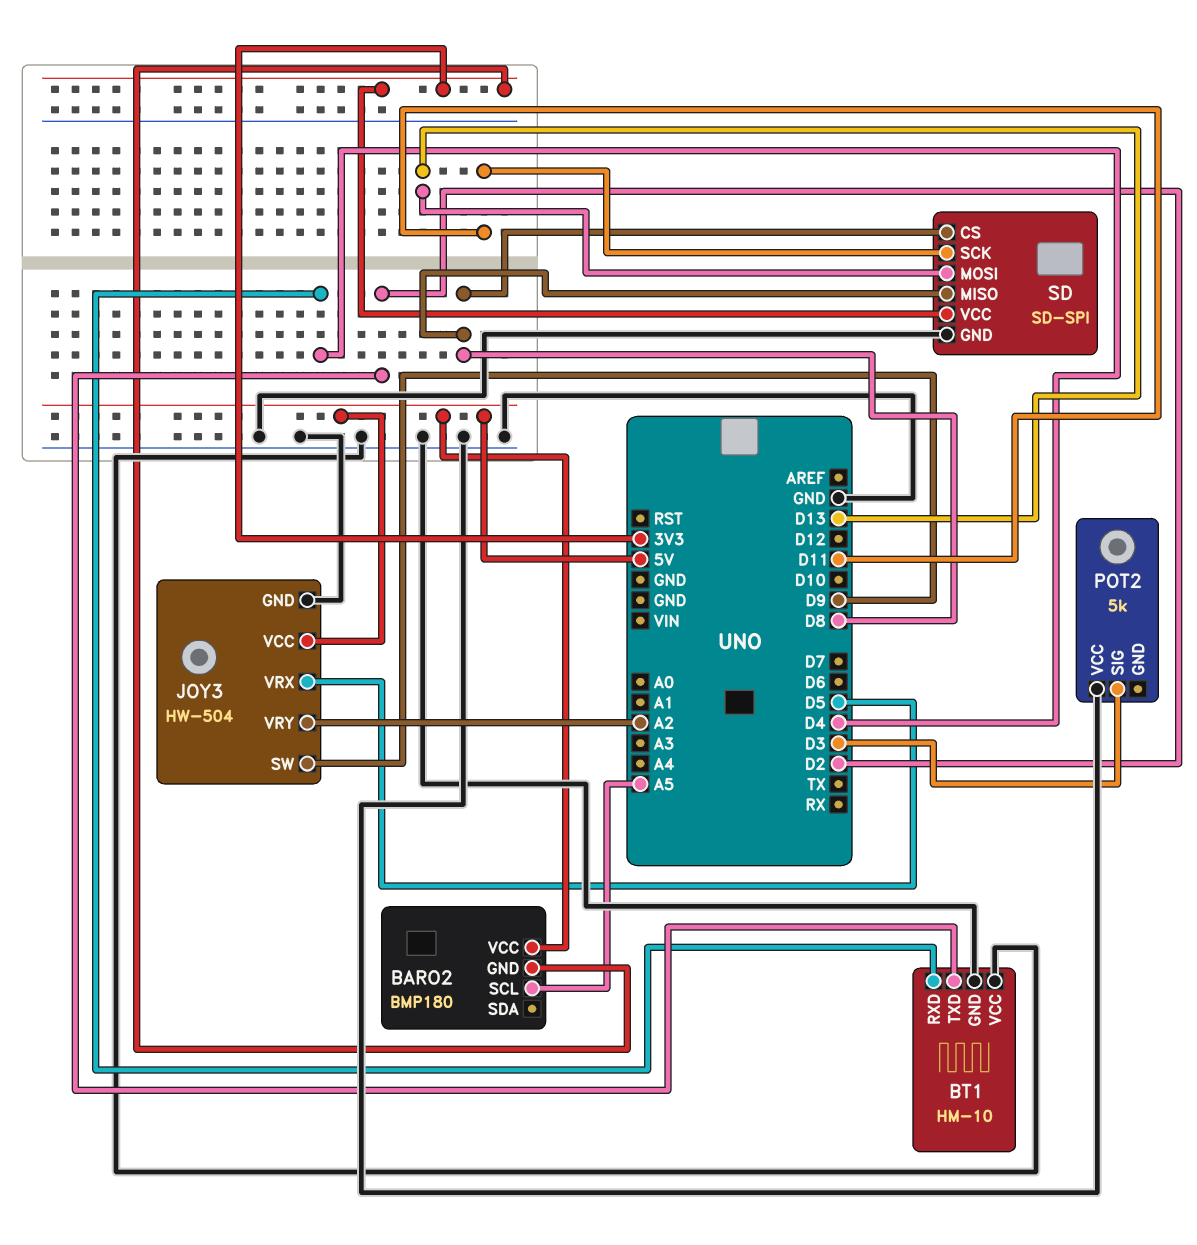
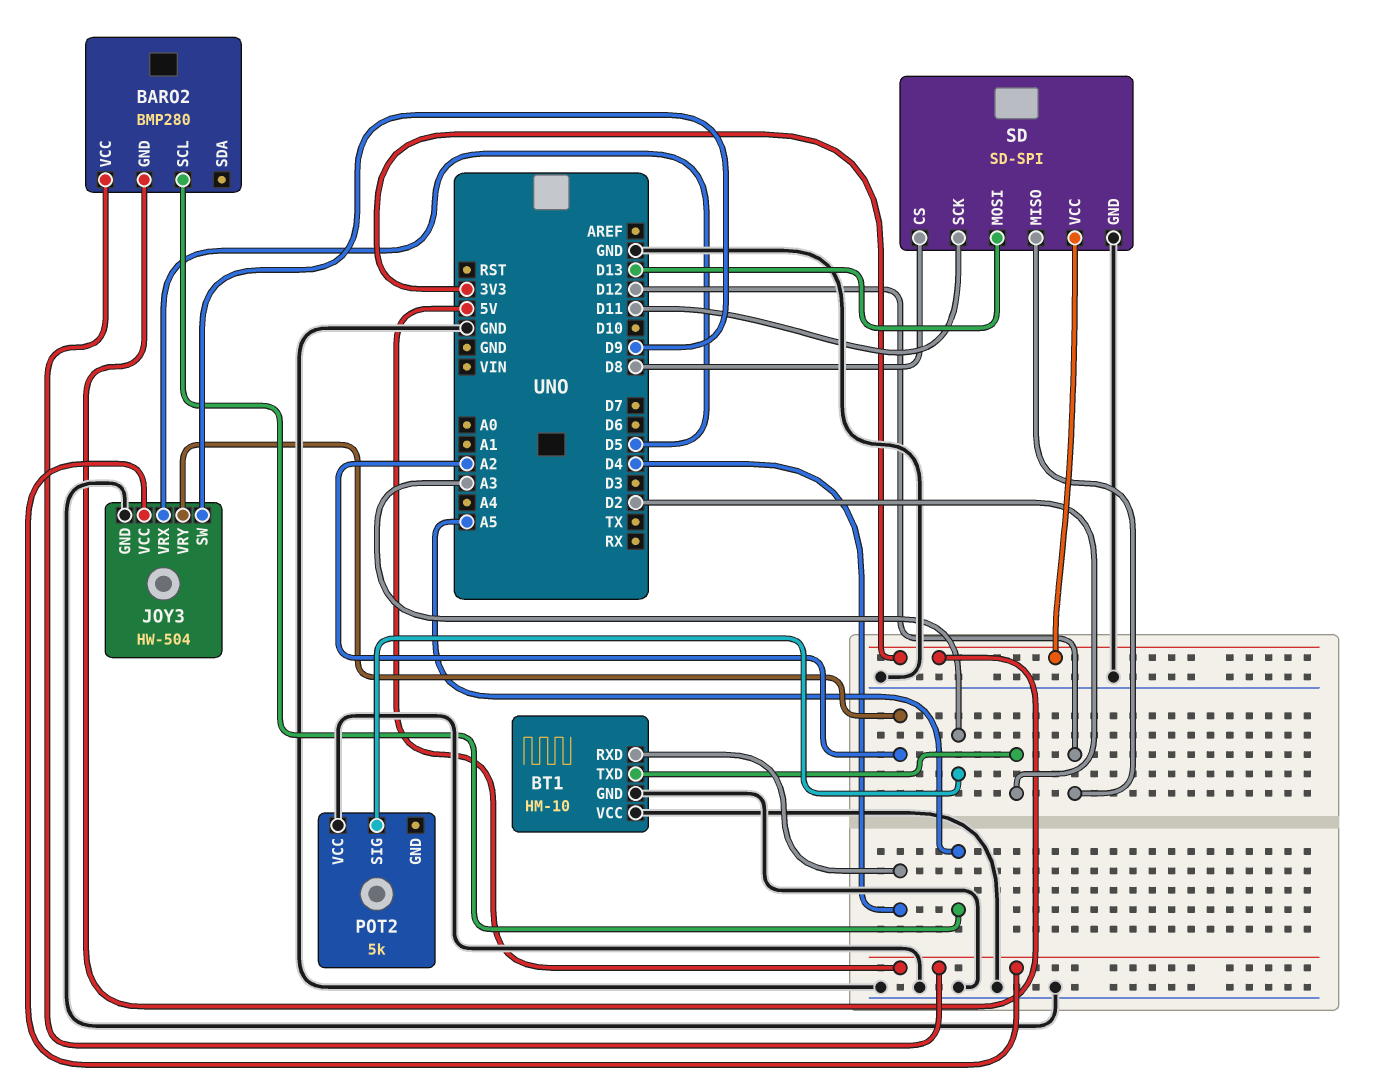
BARO2: BMP180 -> BMP280
POT2 pin SIG: D3 -> A3
SD pin MISO: D8 -> D12

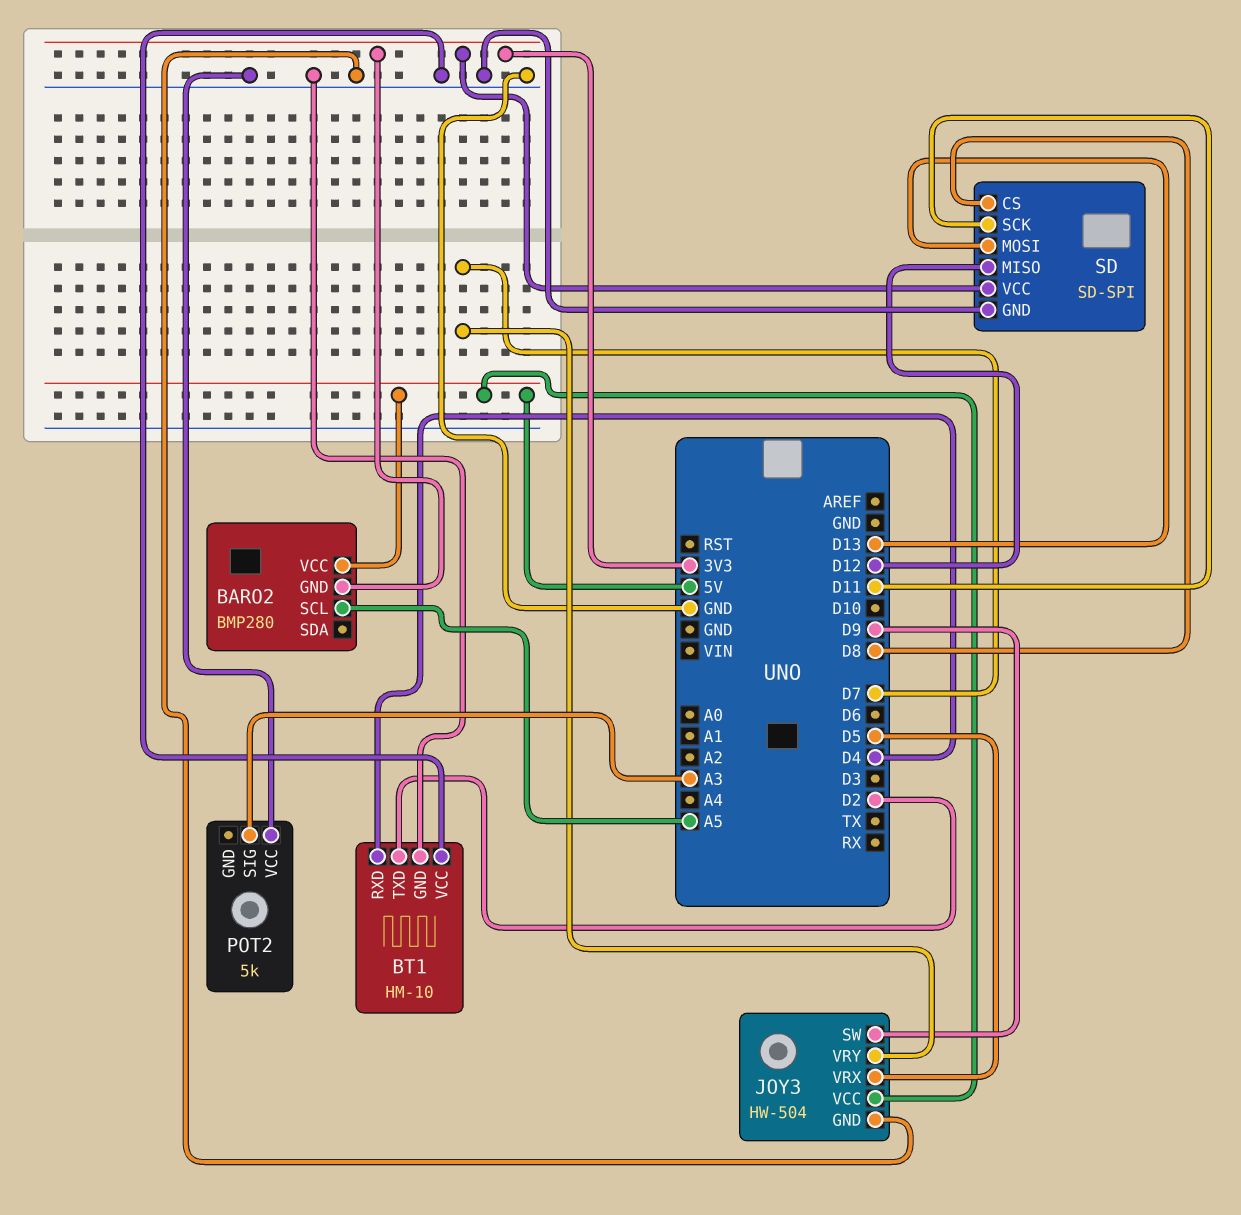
JOY3 pin VRY: A2 -> D7

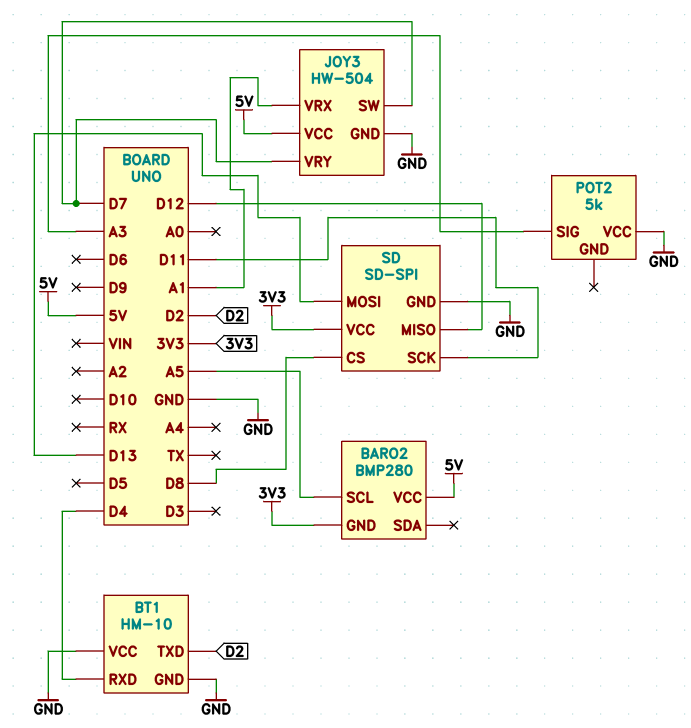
JOY3 pin SW: D9 -> D7
JOY3 pin VRX: D5 -> A1

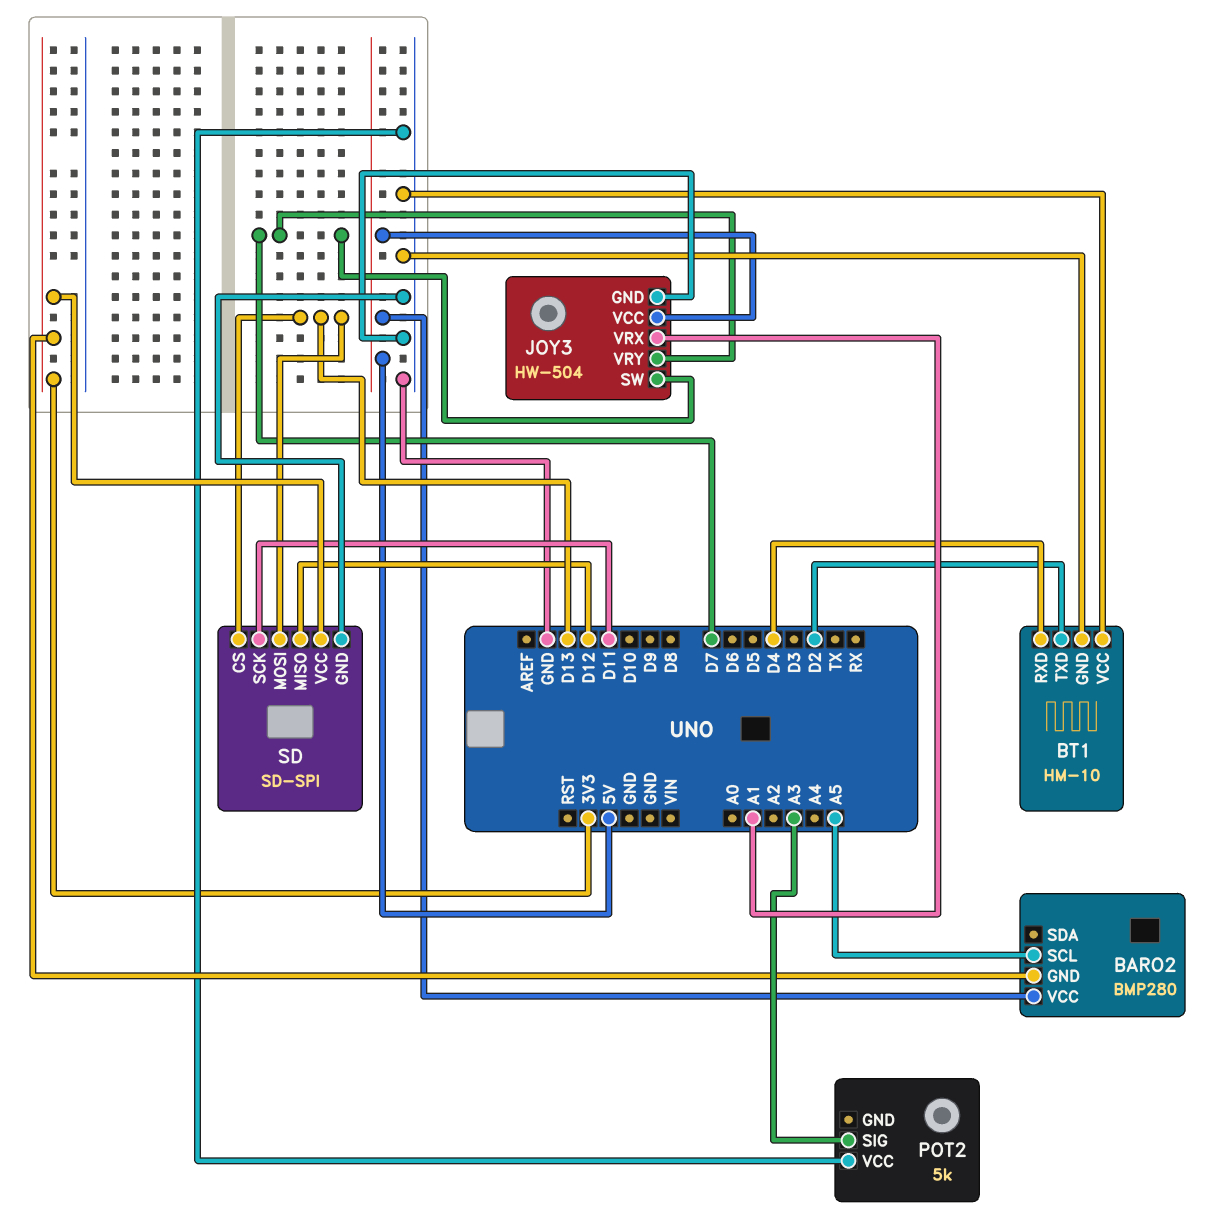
SD pin CS: D8 -> D13

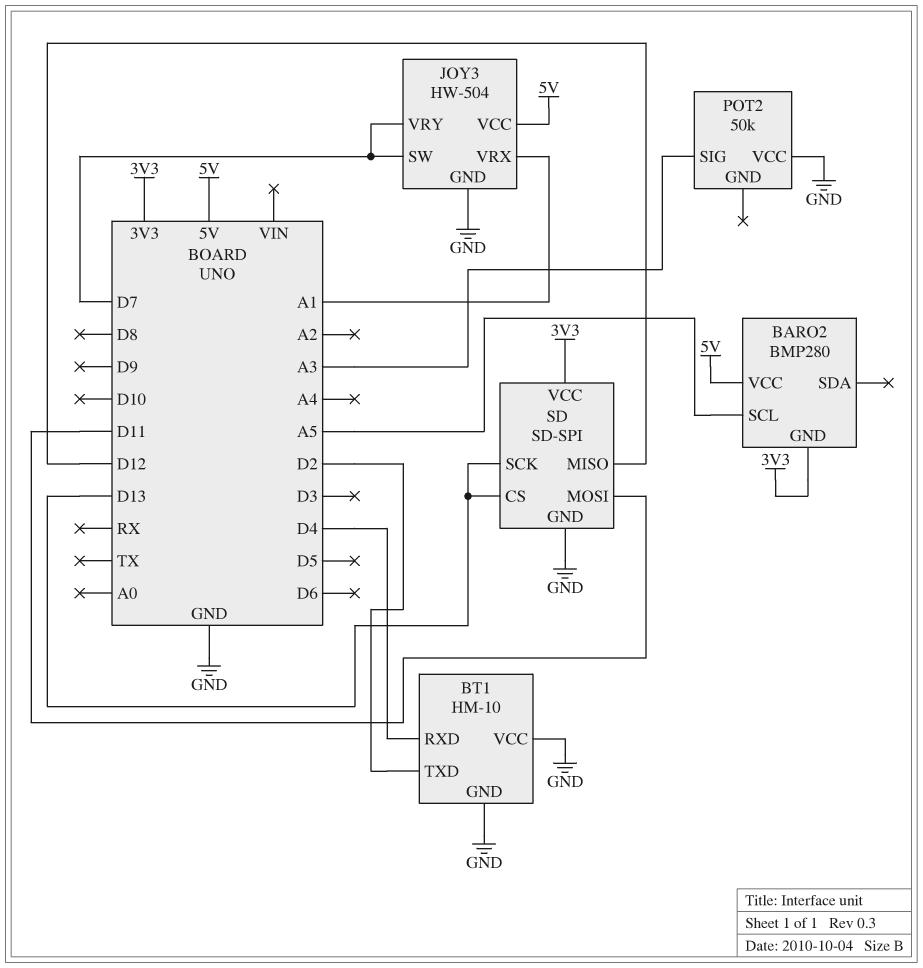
POT2: 5k -> 50k
SD pin MOSI: D13 -> D11
SD pin SCK: D11 -> D13

